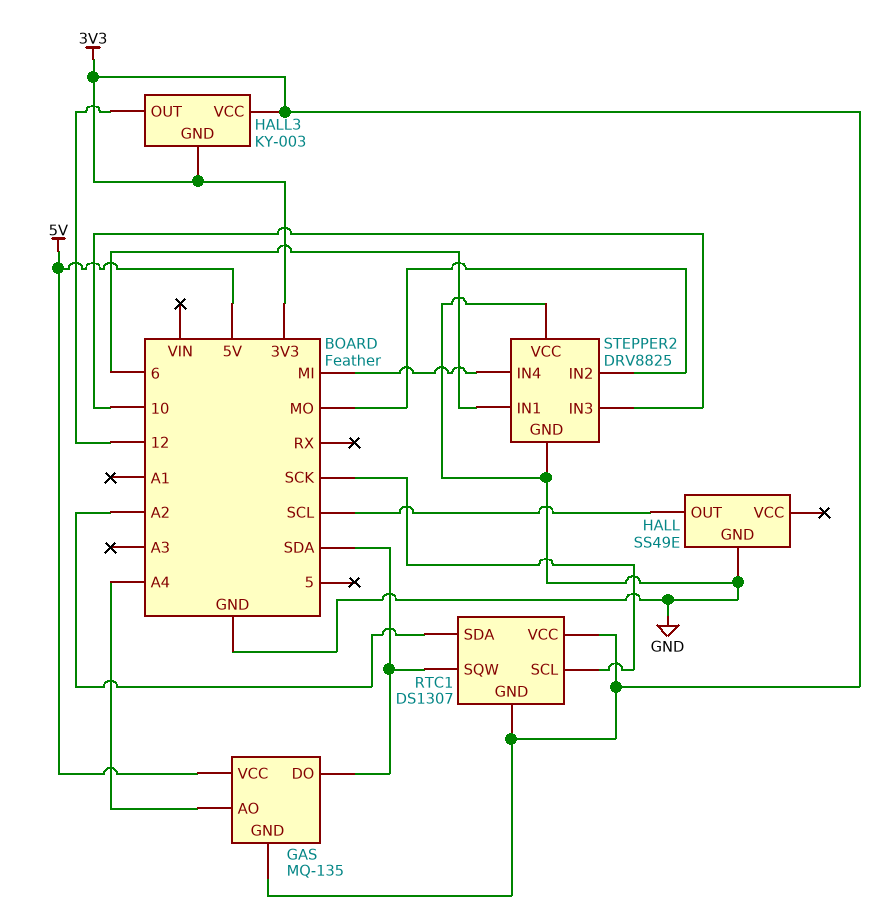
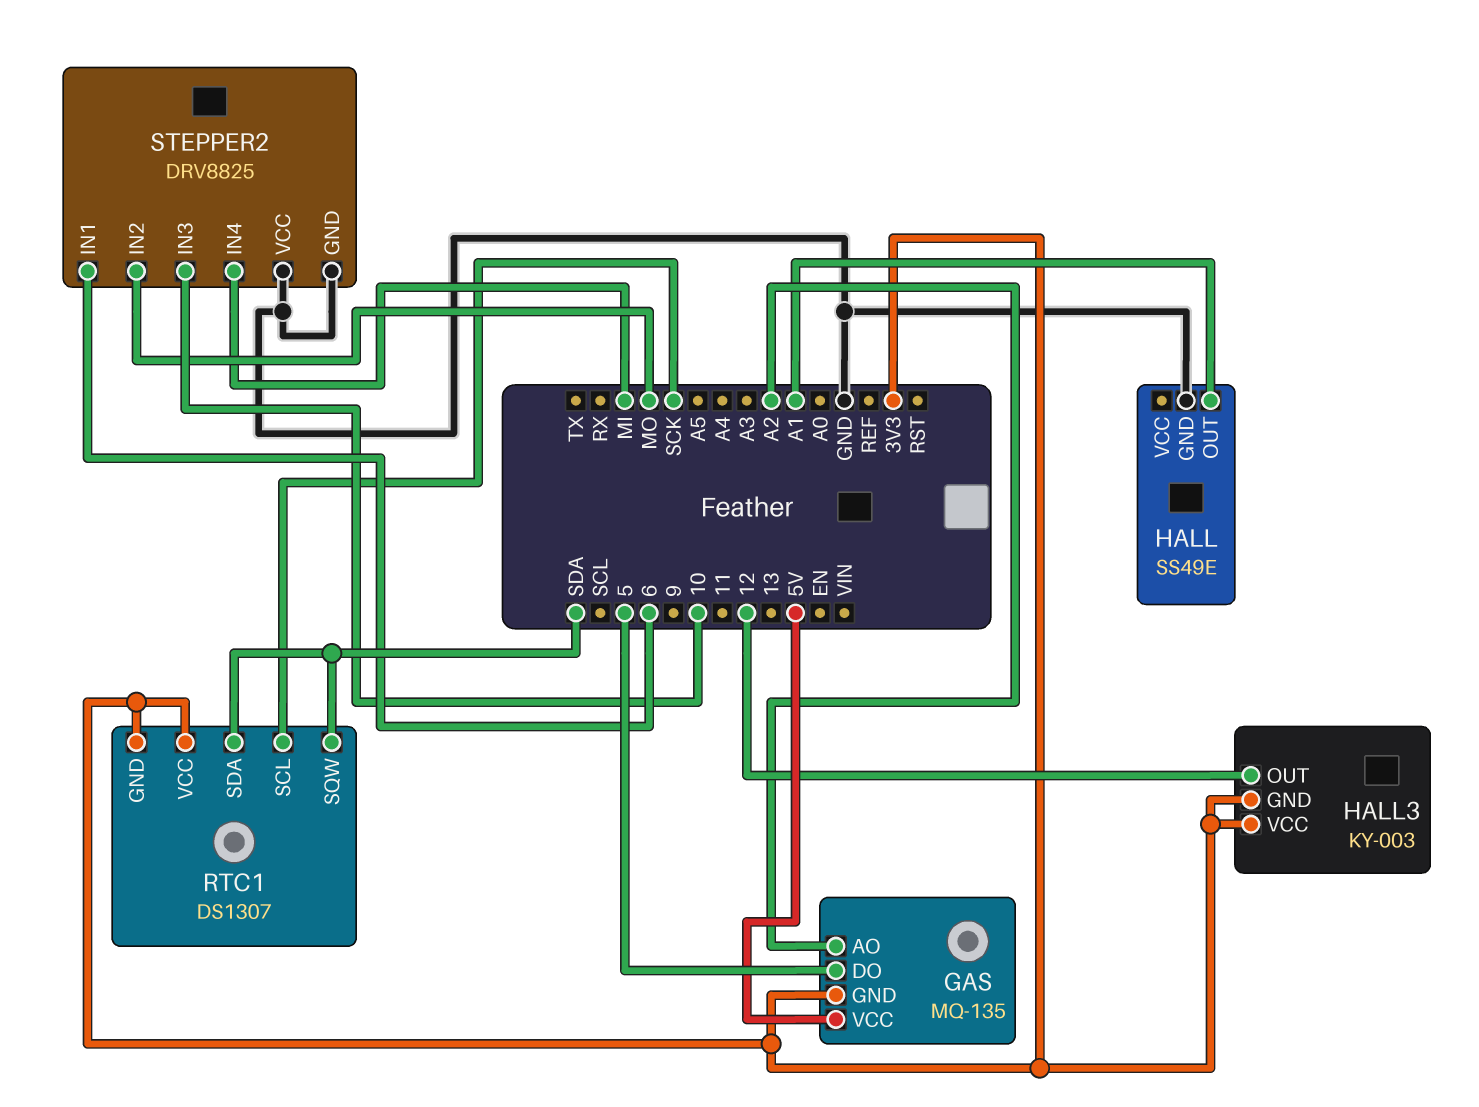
GAS pin AO: A4 -> A2
GAS pin DO: SDA -> 5
HALL pin OUT: SCL -> A1
RTC1 pin SDA: A2 -> SDA

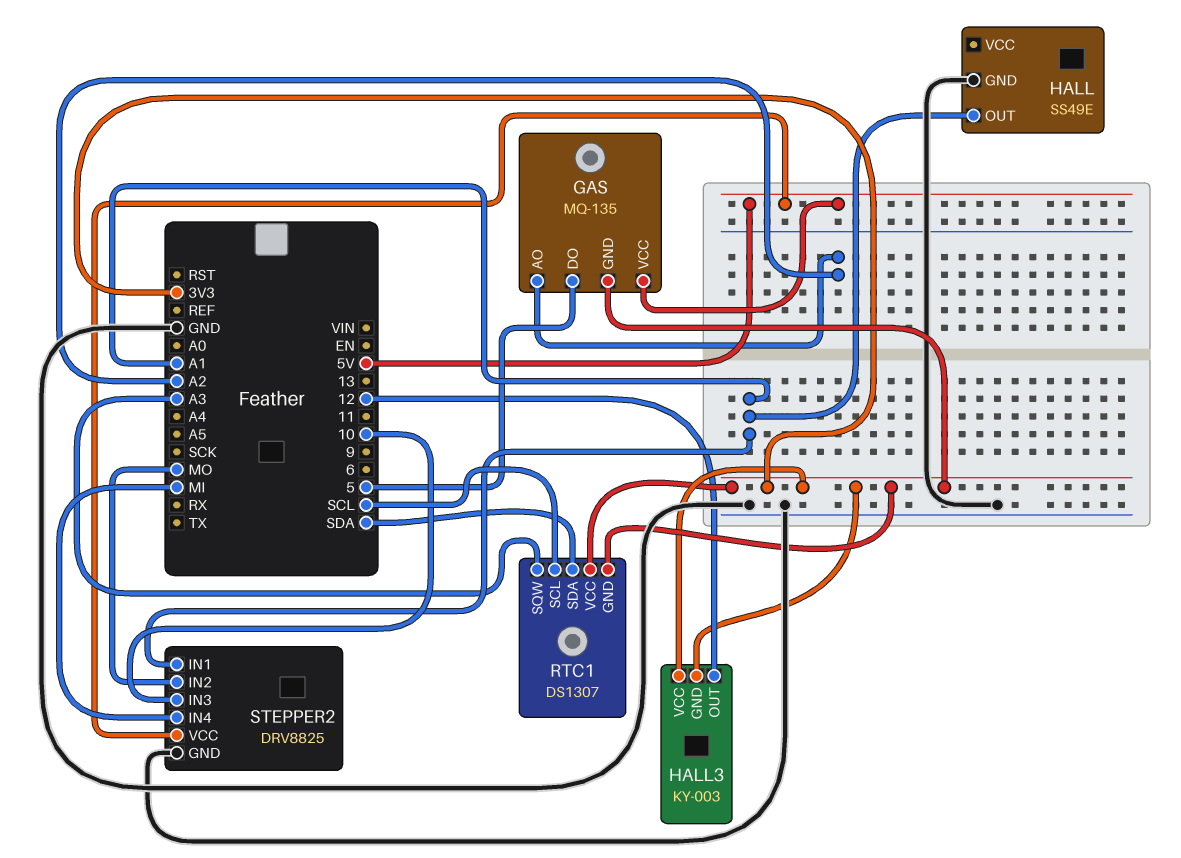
RTC1 pin SCL: SCK -> SCL
RTC1 pin SQW: SDA -> A3
STEPPER2 pin IN1: 6 -> A1
STEPPER2 pin VCC: GND -> 5V

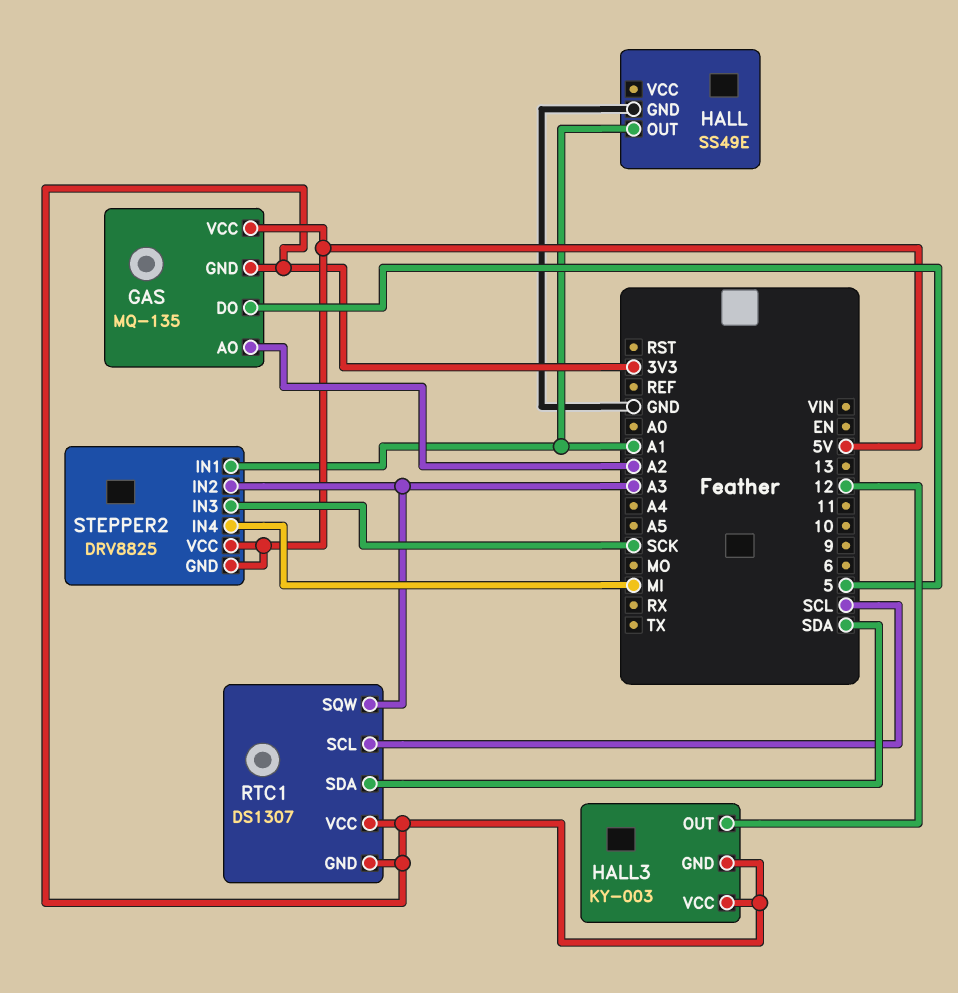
STEPPER2 pin GND: GND -> 5V
STEPPER2 pin IN2: MO -> A3
STEPPER2 pin IN3: 10 -> SCK

